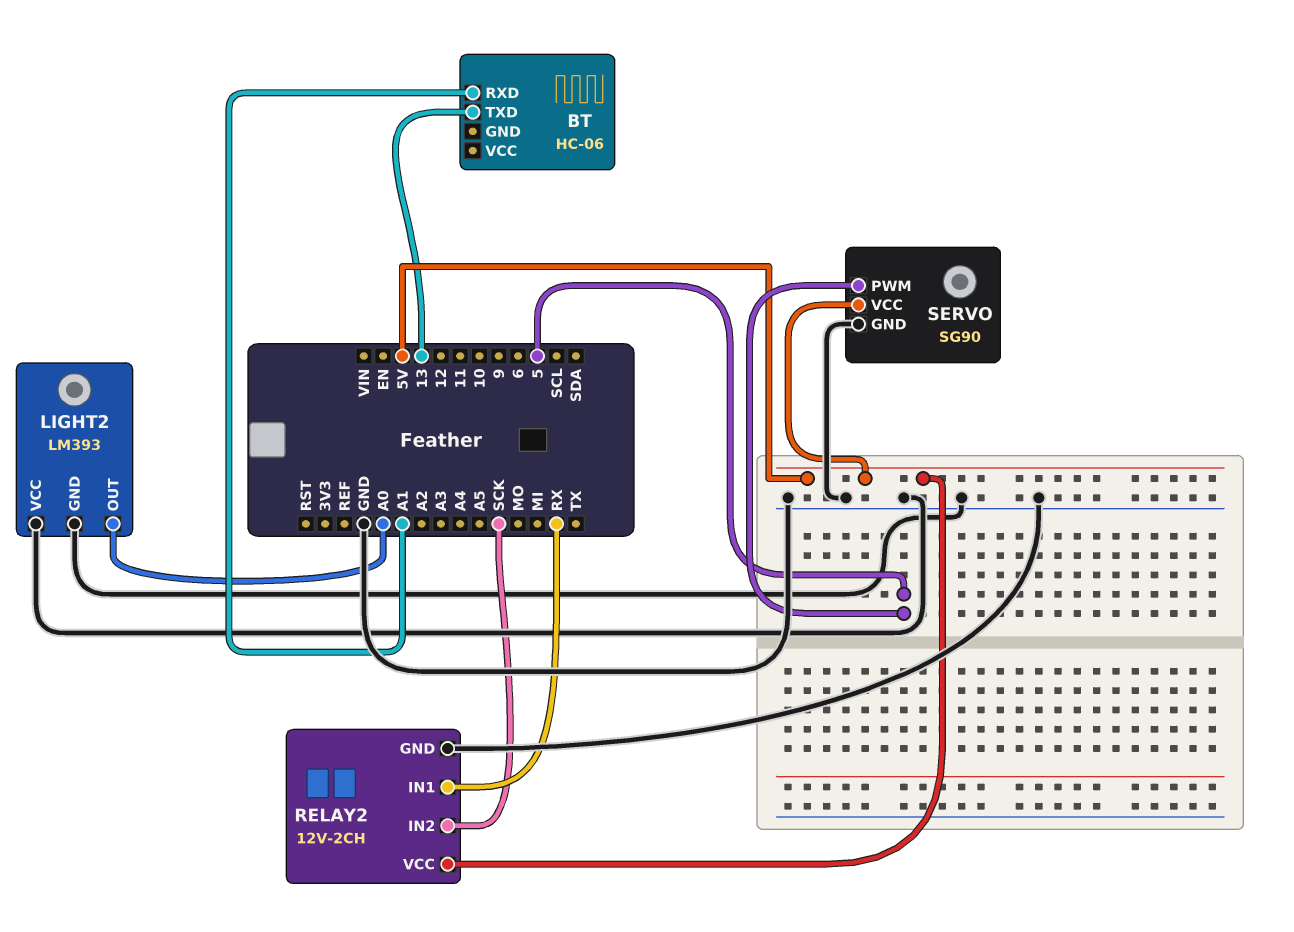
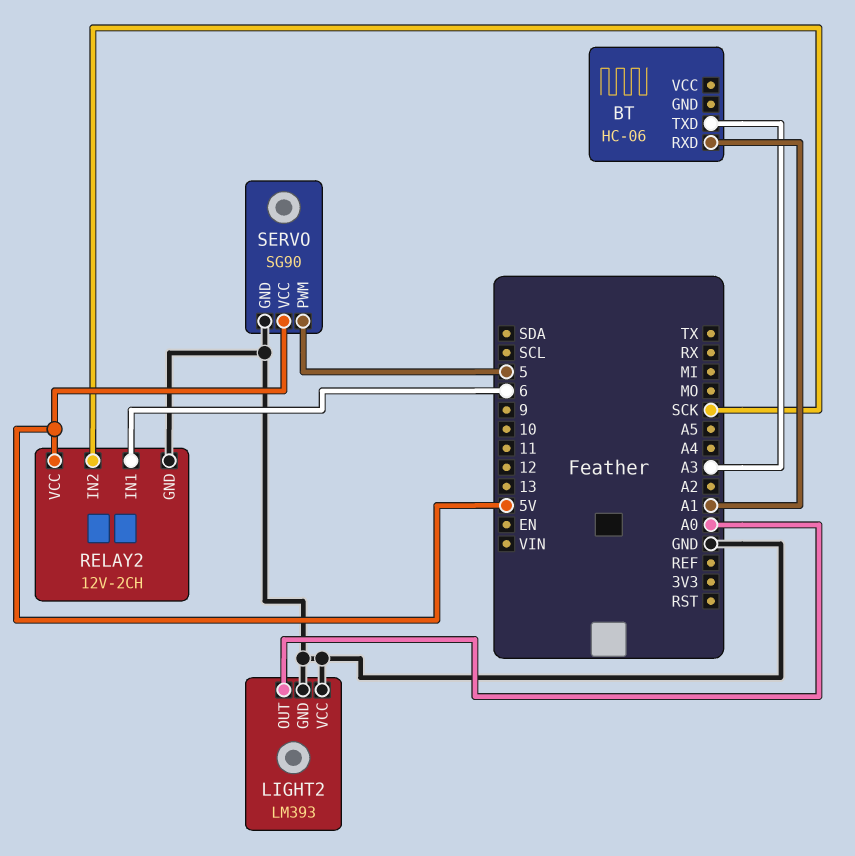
BT pin TXD: 13 -> A3
RELAY2 pin IN1: RX -> 6

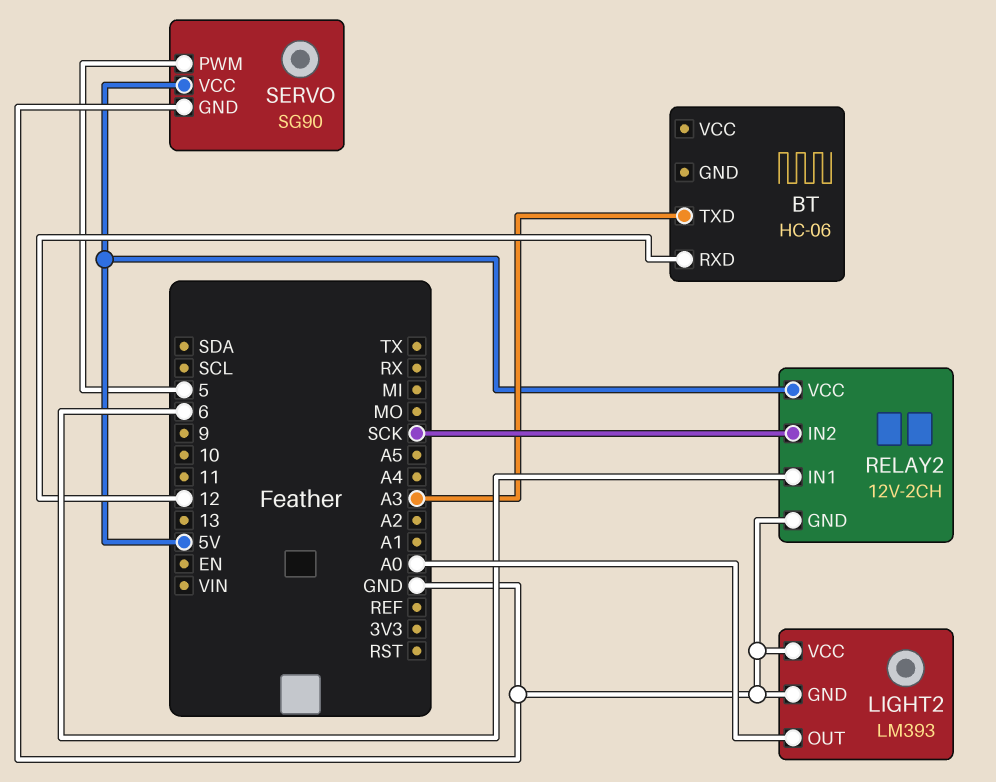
BT pin RXD: A1 -> 12

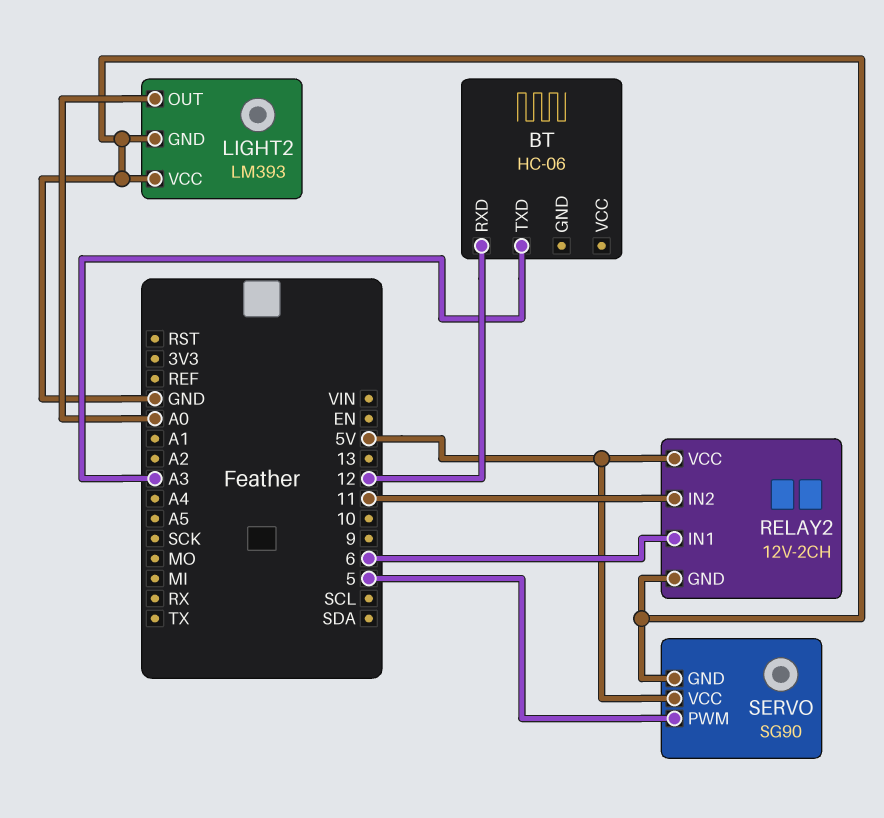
RELAY2 pin IN2: SCK -> 11

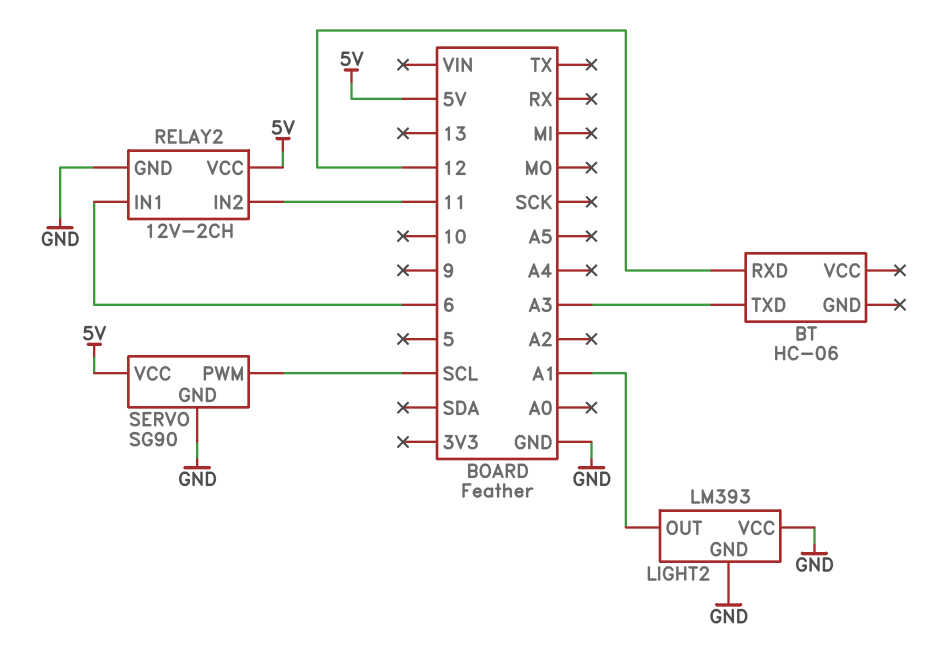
LIGHT2 pin OUT: A0 -> A1
SERVO pin PWM: 5 -> SCL

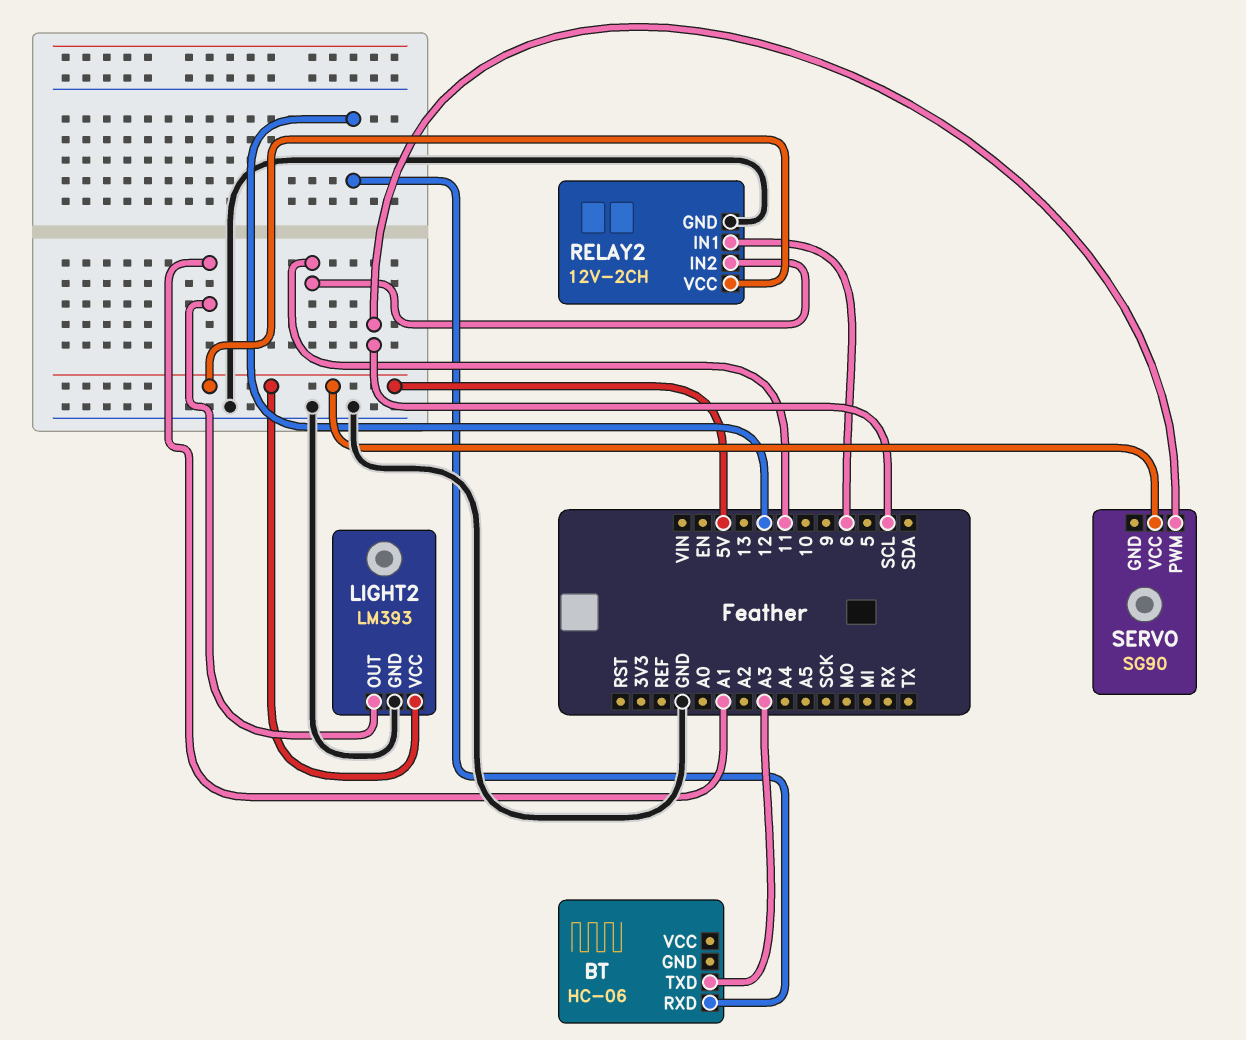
LIGHT2 pin VCC: GND -> 5V
SERVO pin GND: GND -> none

